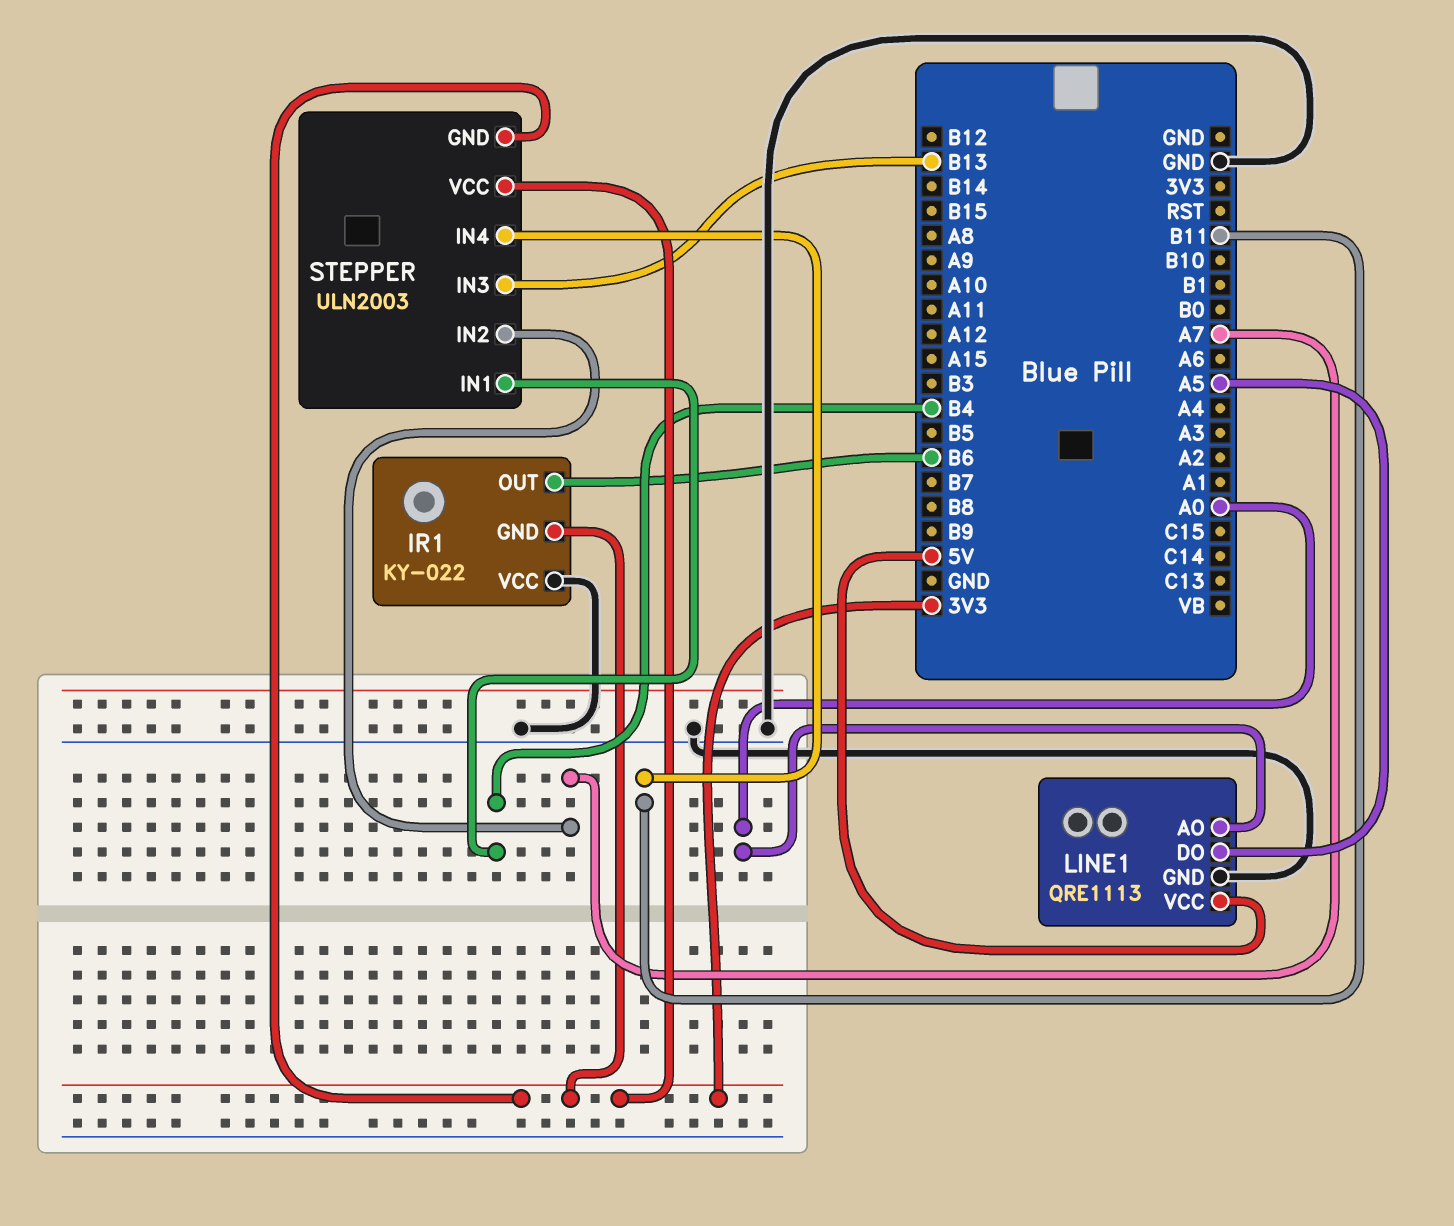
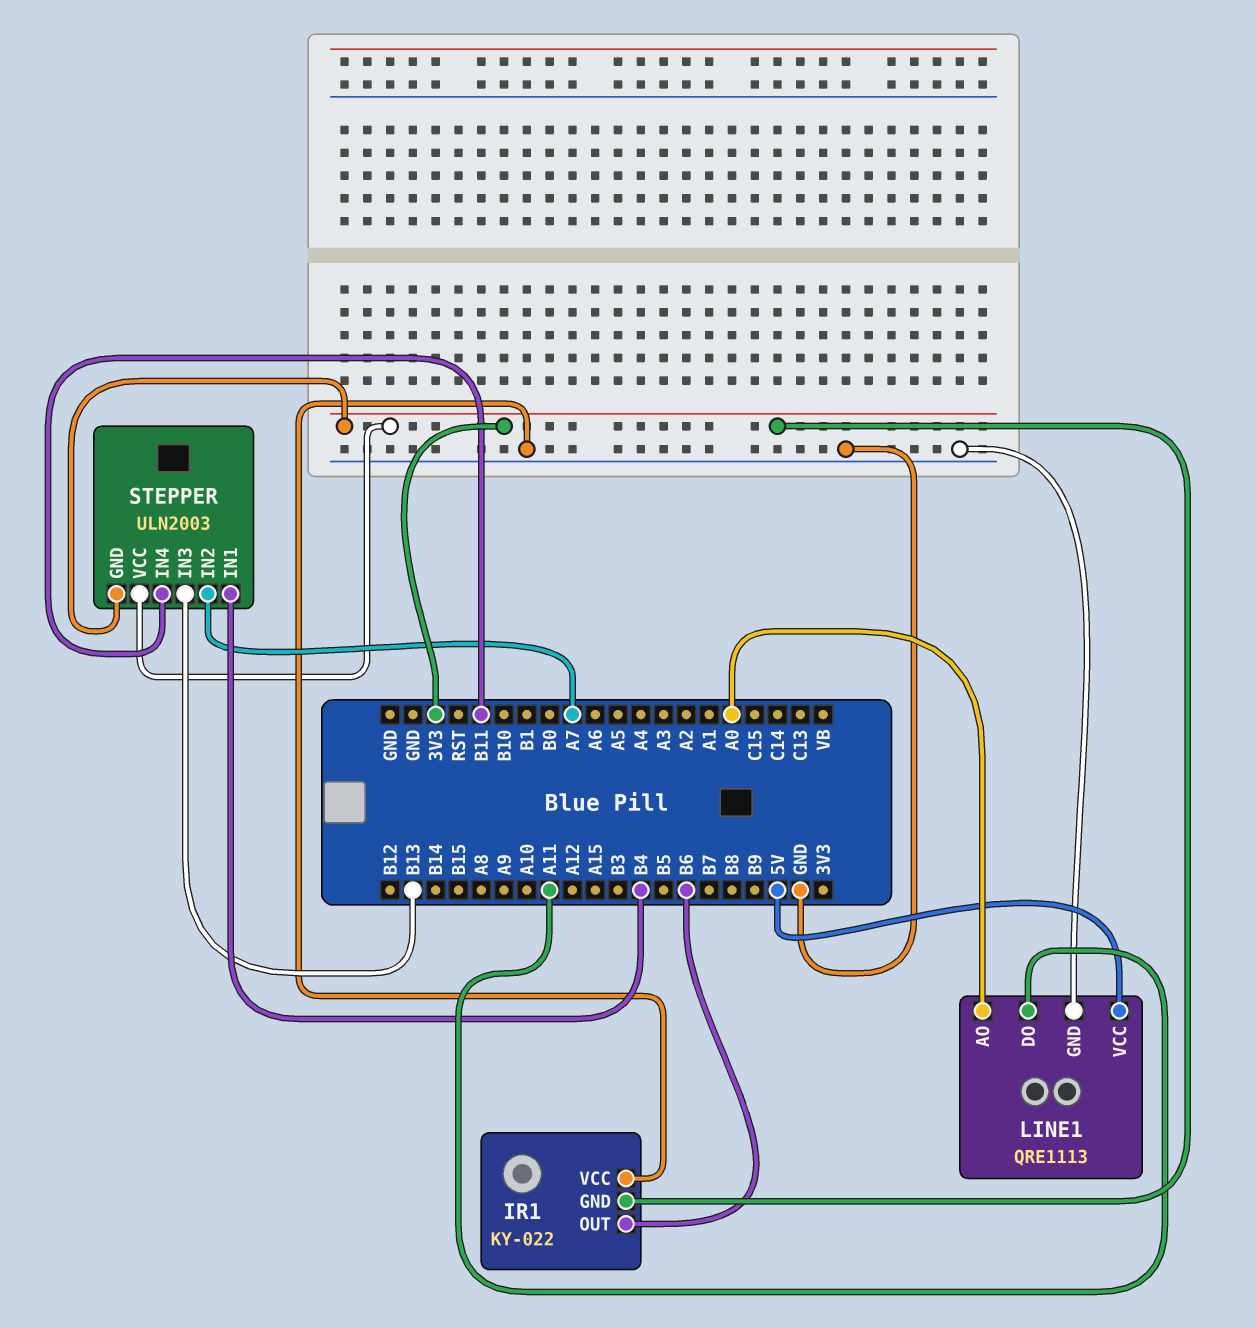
LINE1 pin DO: A5 -> A11

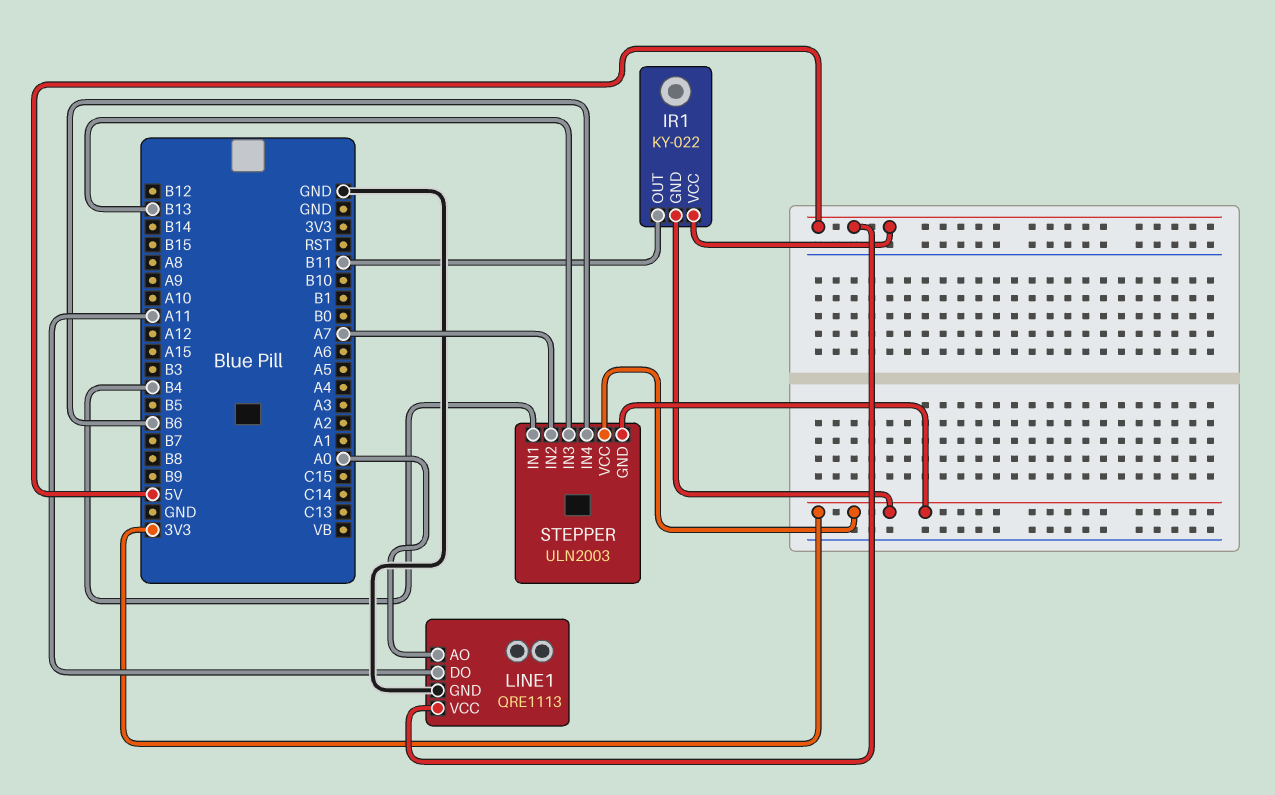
IR1 pin OUT: B6 -> B11
IR1 pin VCC: GND -> 5V
STEPPER pin IN4: B11 -> B6

